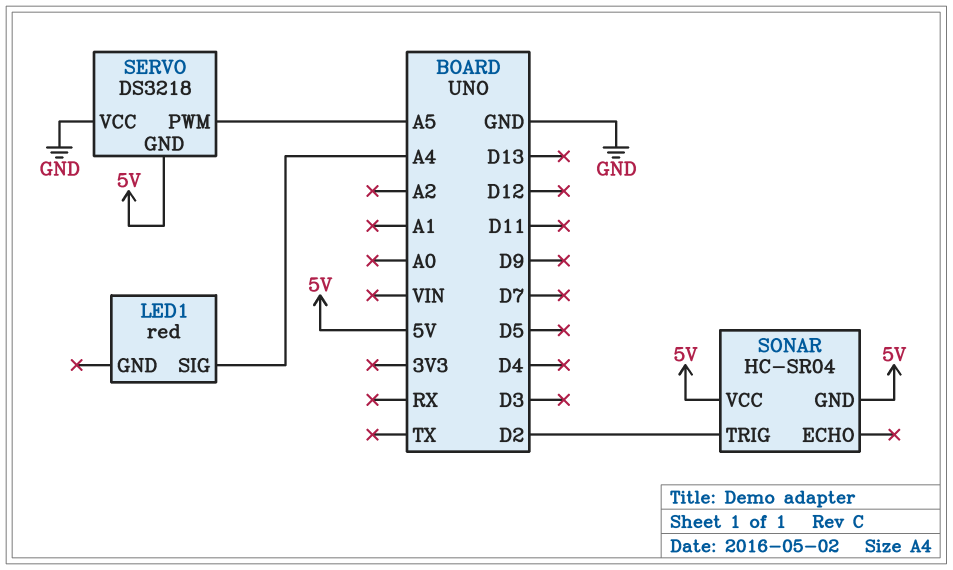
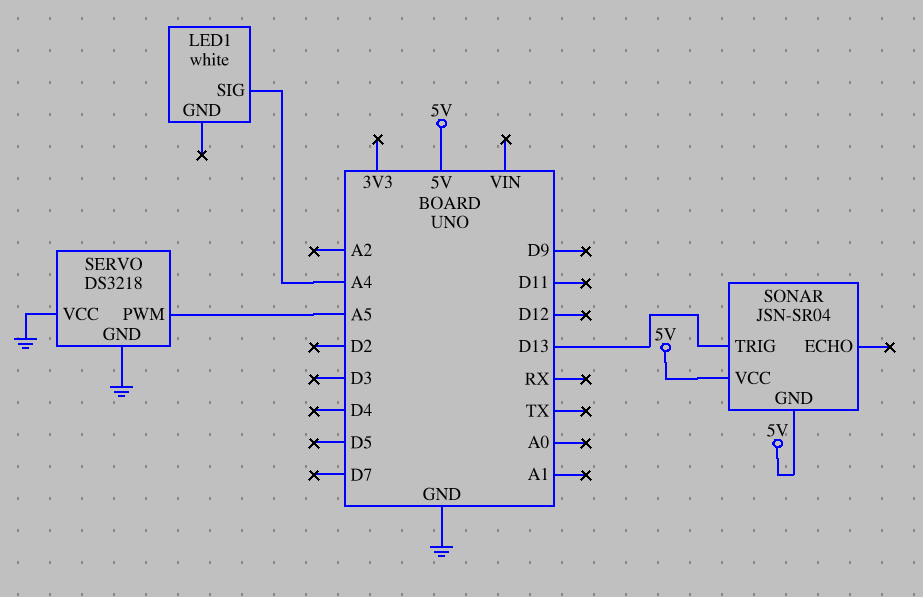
LED1: red -> white
SERVO pin GND: 5V -> GND
SONAR: HC-SR04 -> JSN-SR04
SONAR pin TRIG: D2 -> D13

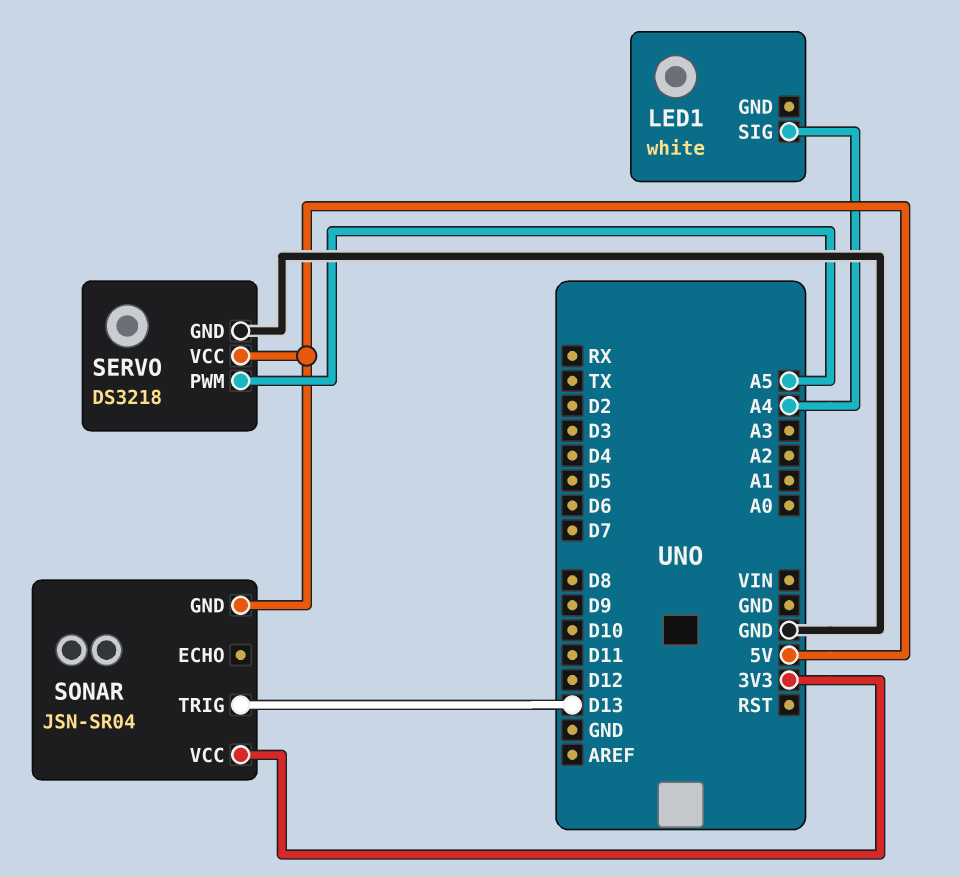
SERVO pin VCC: GND -> 5V
SONAR pin VCC: 5V -> 3V3

